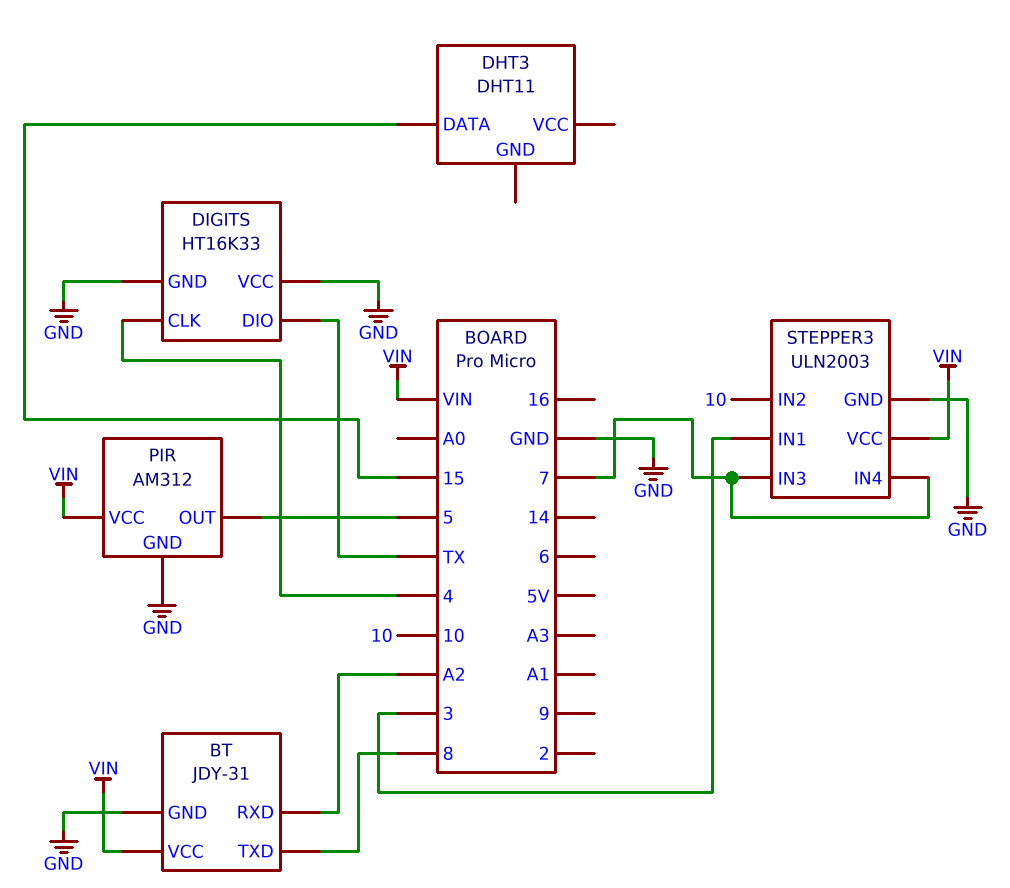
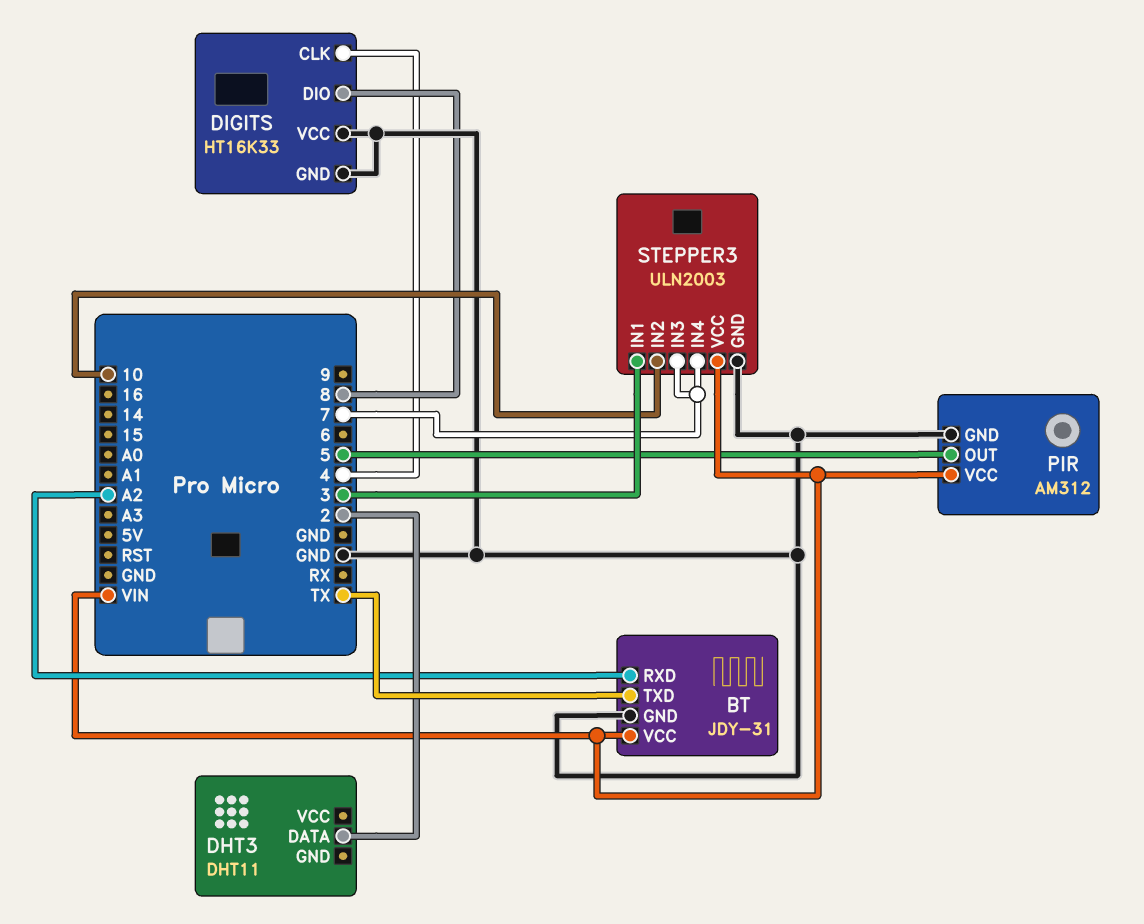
BT pin TXD: 8 -> TX
DHT3 pin DATA: 15 -> 2
DIGITS pin DIO: TX -> 8

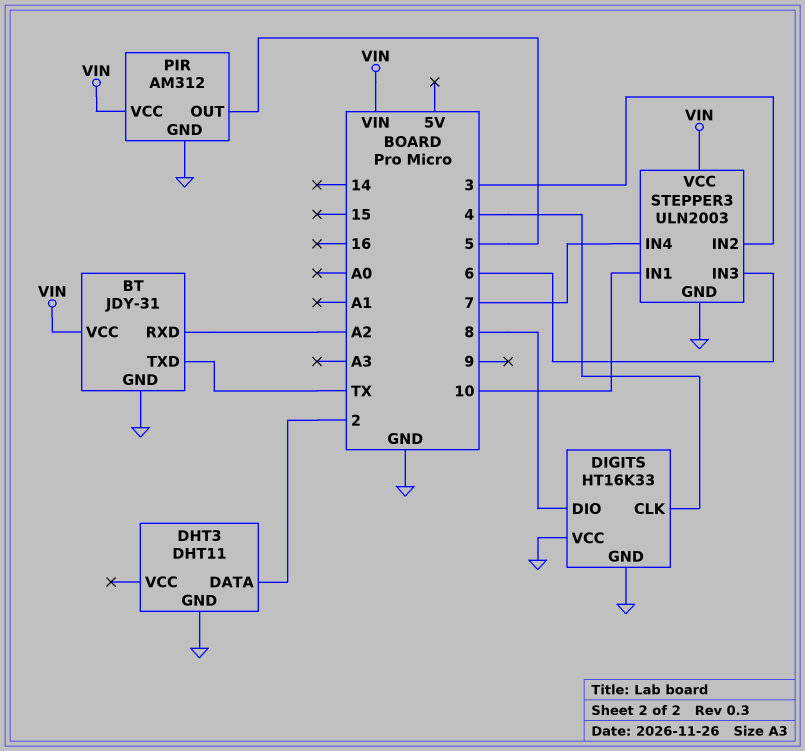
DHT3 pin GND: none -> GND
STEPPER3 pin IN1: 3 -> 10
STEPPER3 pin IN2: 10 -> 3
STEPPER3 pin IN3: 7 -> 6

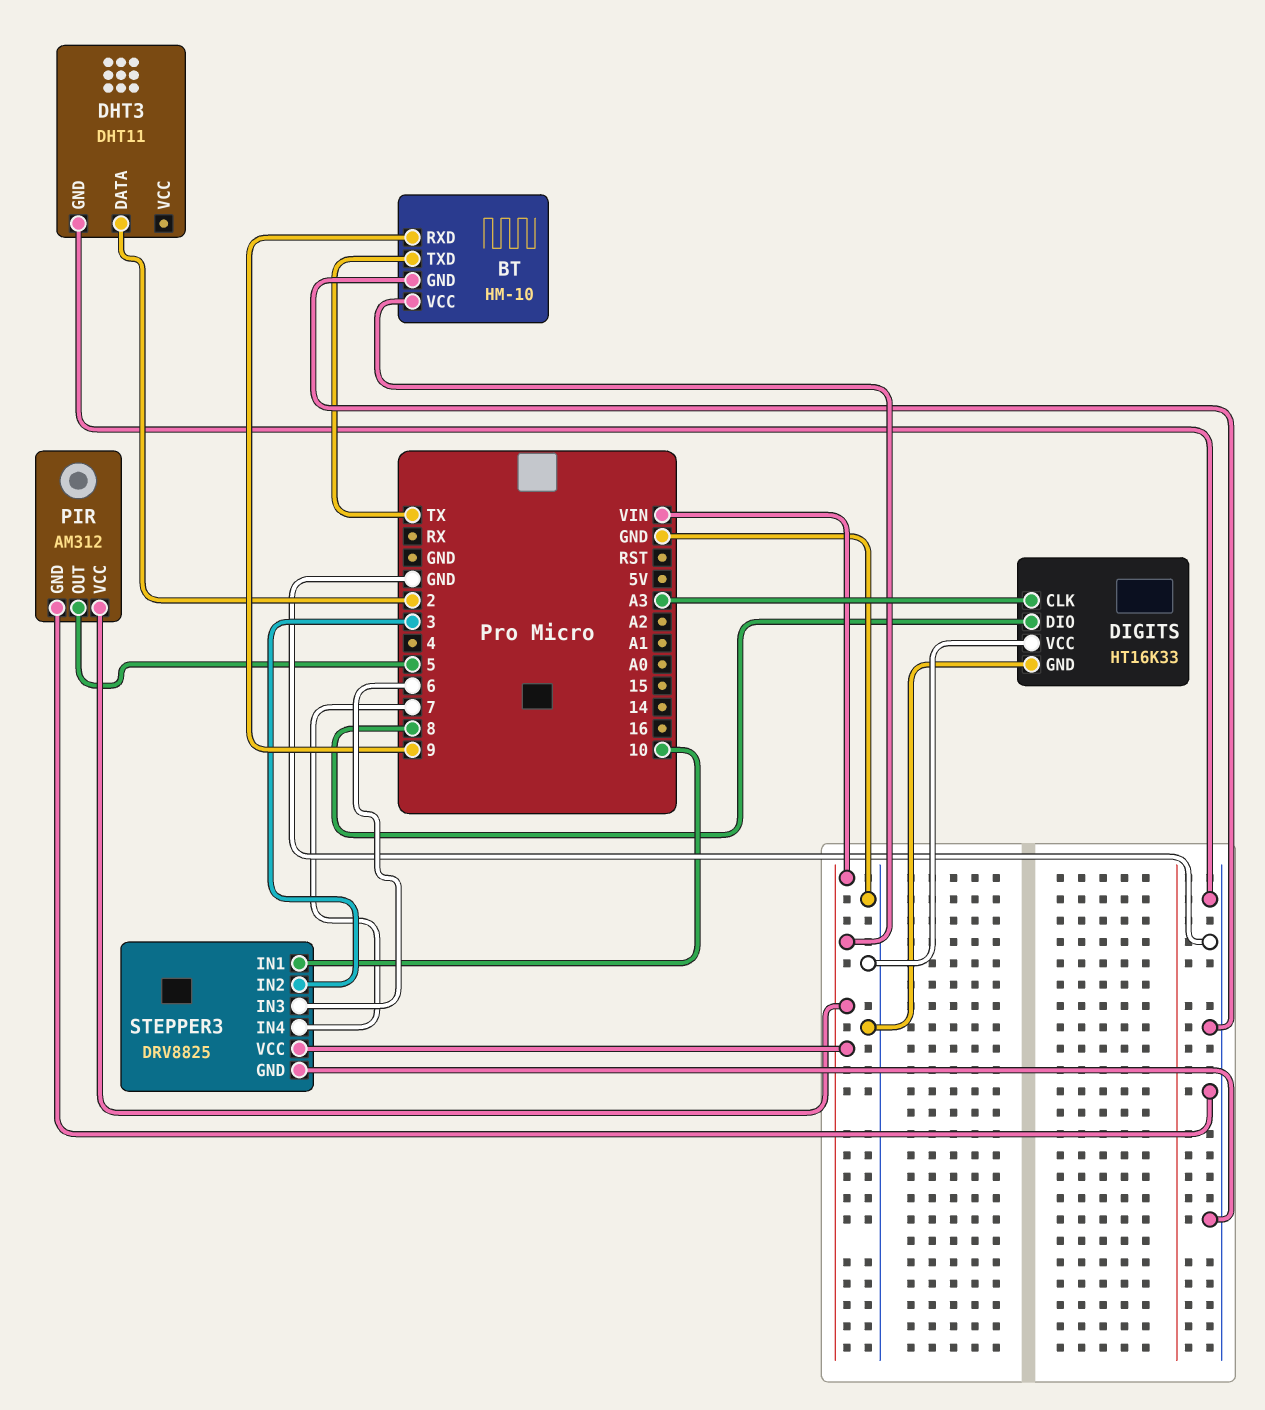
BT: JDY-31 -> HM-10
BT pin RXD: A2 -> 9
DIGITS pin CLK: 4 -> A3
STEPPER3: ULN2003 -> DRV8825

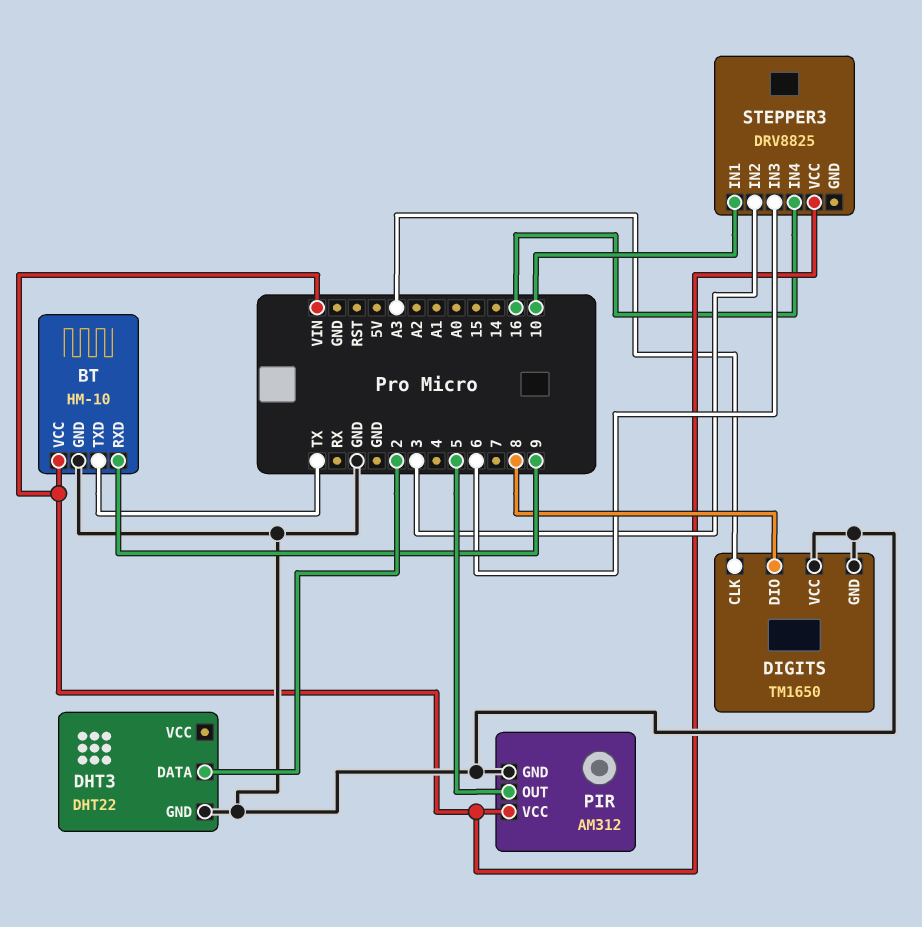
DHT3: DHT11 -> DHT22
DIGITS: HT16K33 -> TM1650
STEPPER3 pin GND: GND -> none
STEPPER3 pin IN4: 7 -> 16

